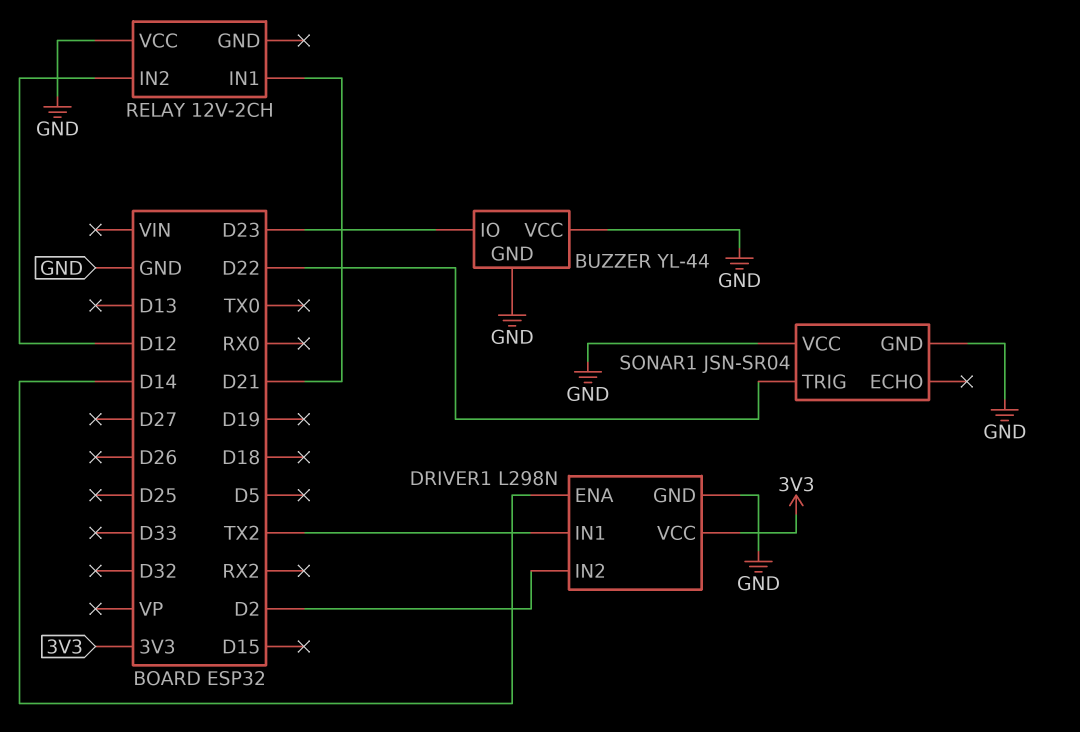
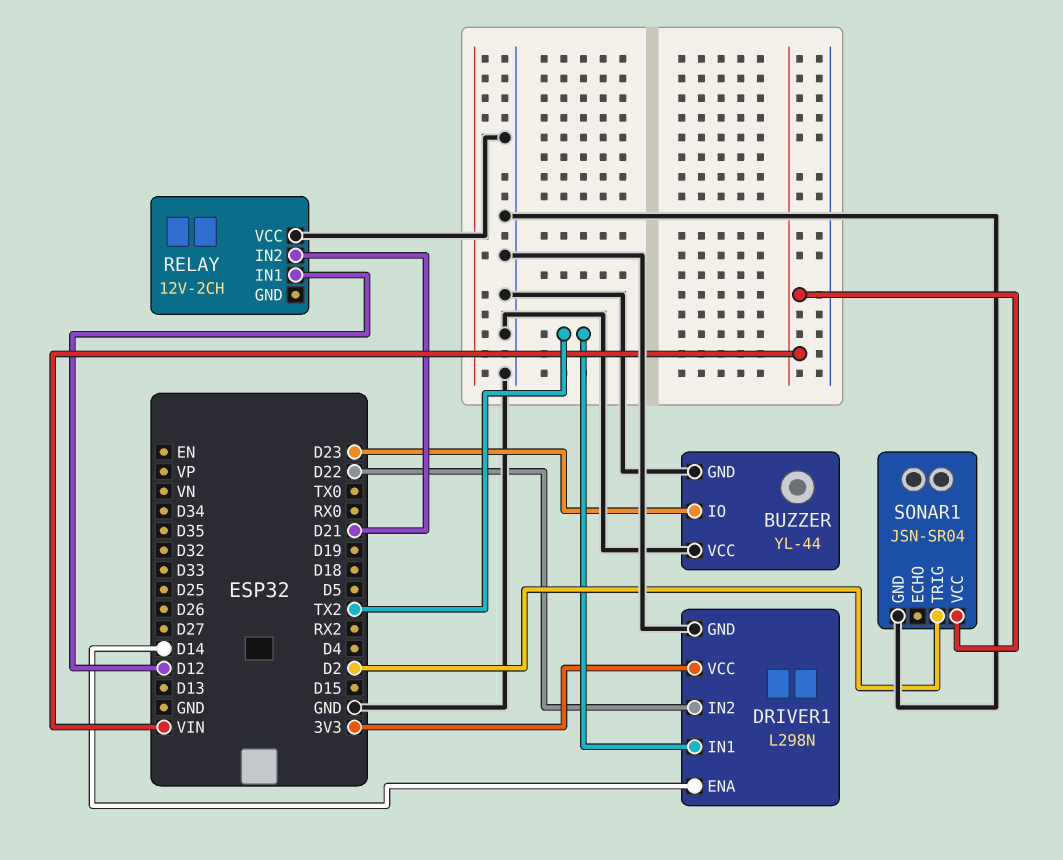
DRIVER1 pin IN2: D2 -> D22
RELAY pin IN1: D21 -> D12
RELAY pin IN2: D12 -> D21
SONAR1 pin TRIG: D22 -> D2
SONAR1 pin VCC: GND -> VIN

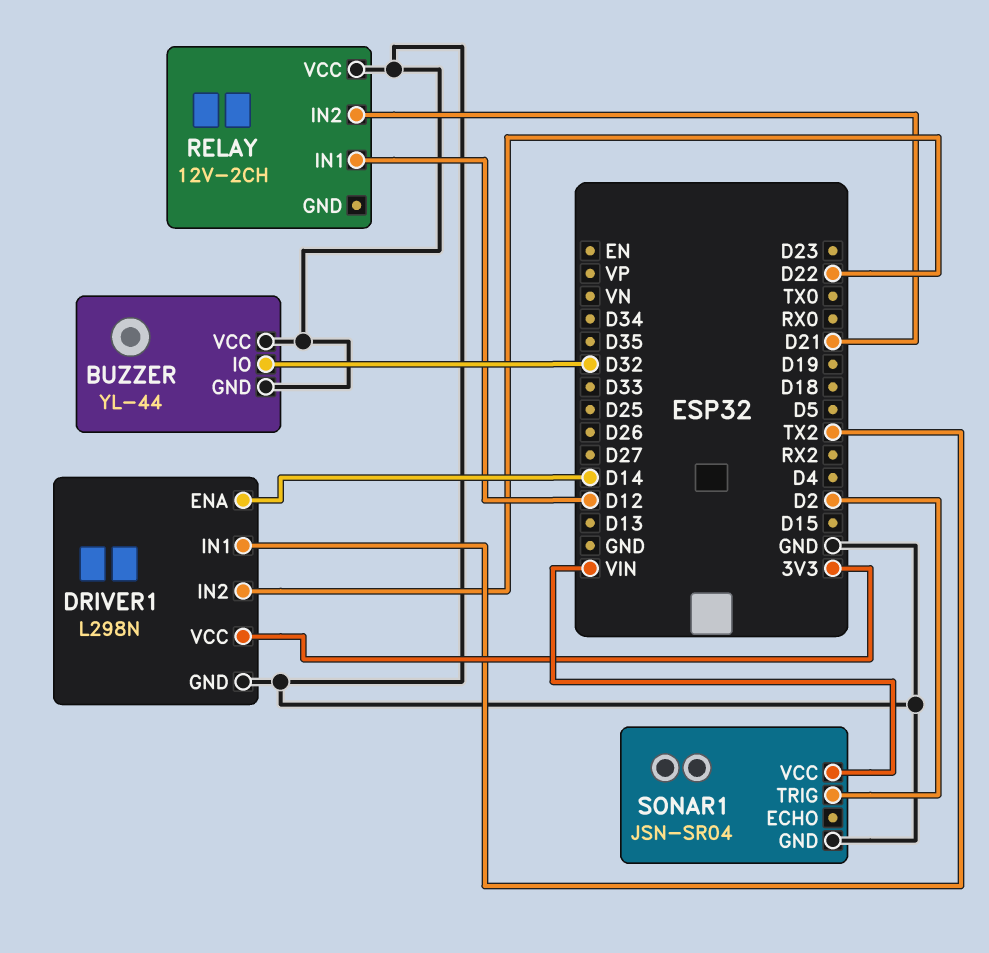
BUZZER pin IO: D23 -> D32

